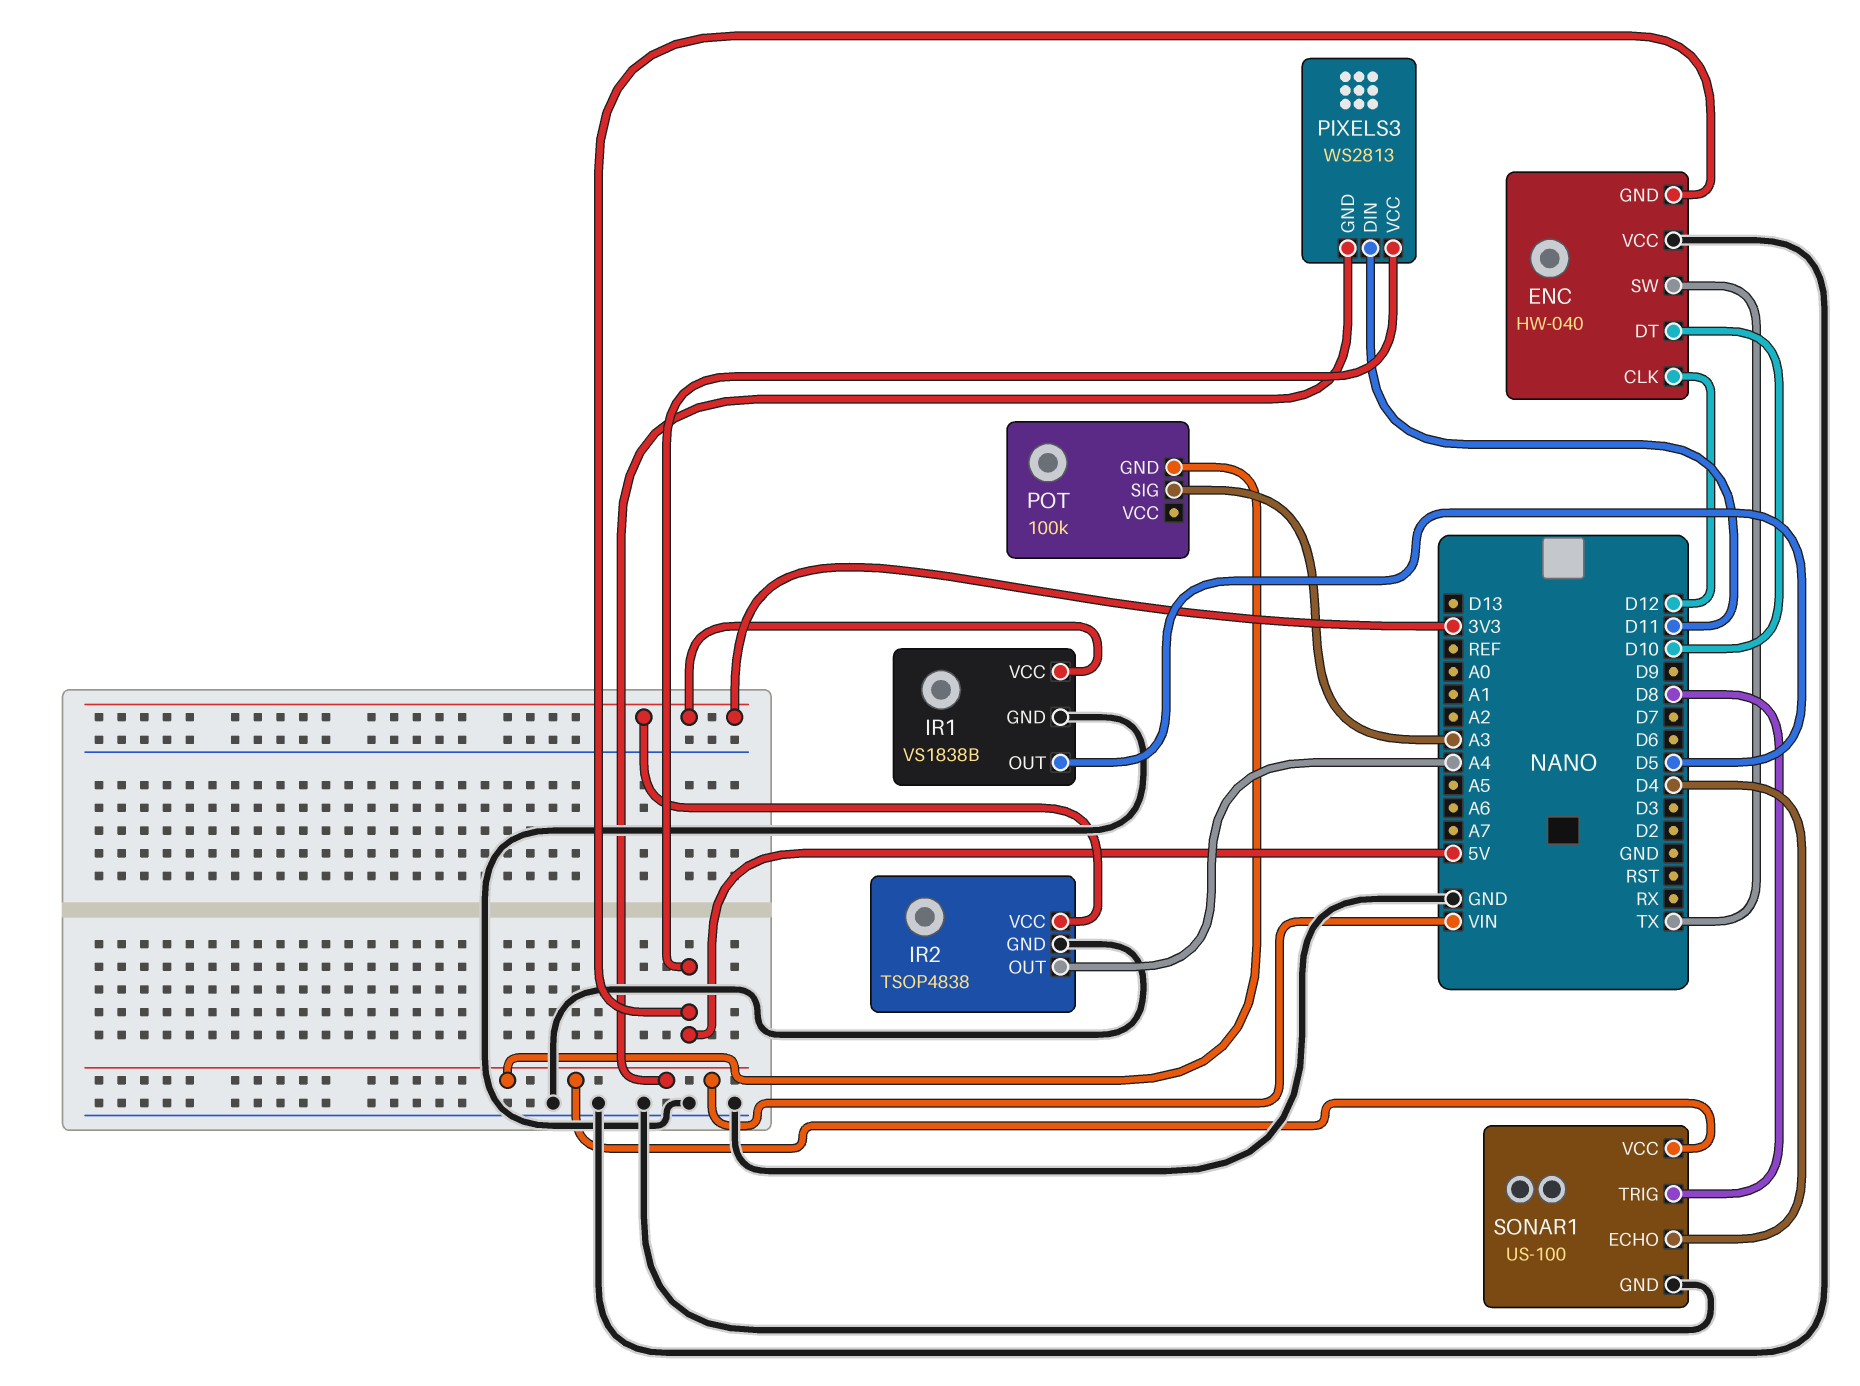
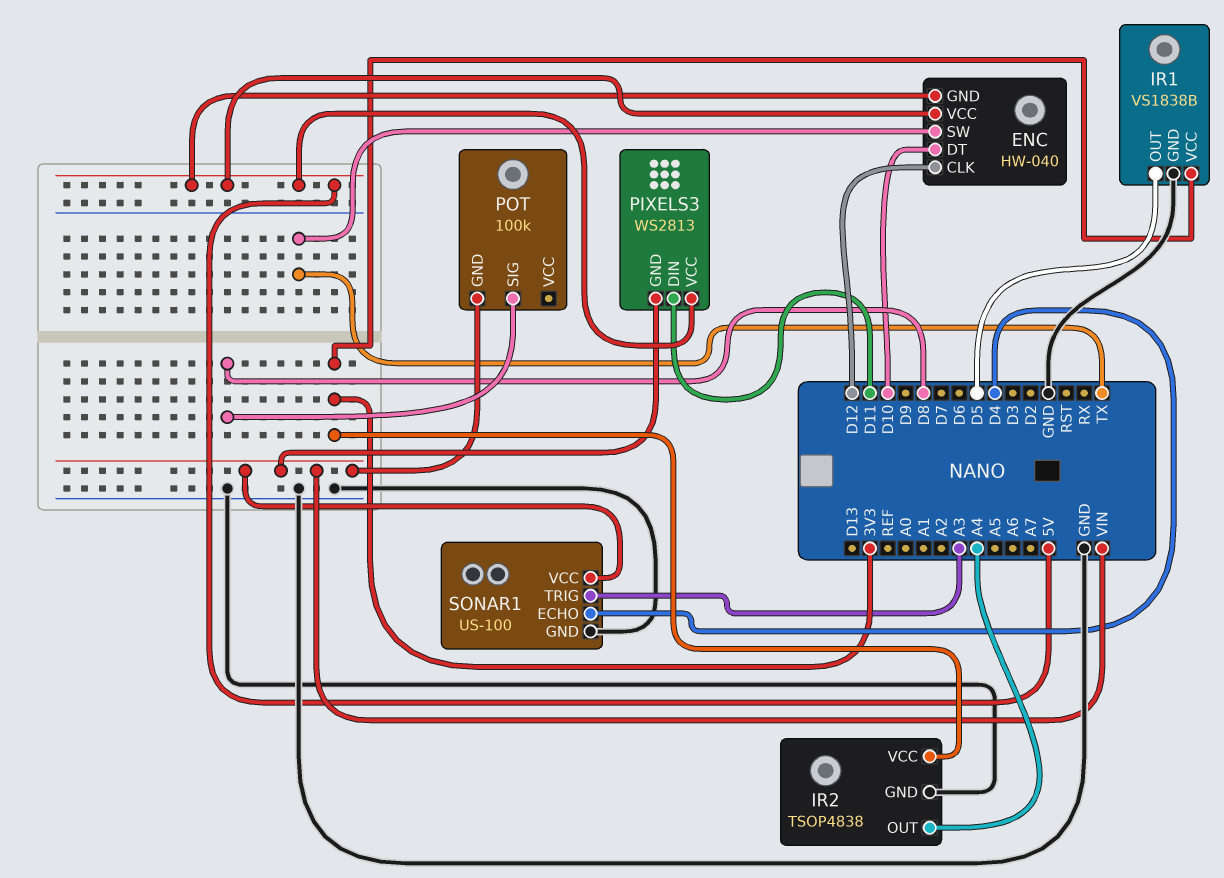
ENC pin VCC: GND -> 5V
POT pin SIG: A3 -> D8
SONAR1 pin TRIG: D8 -> A3

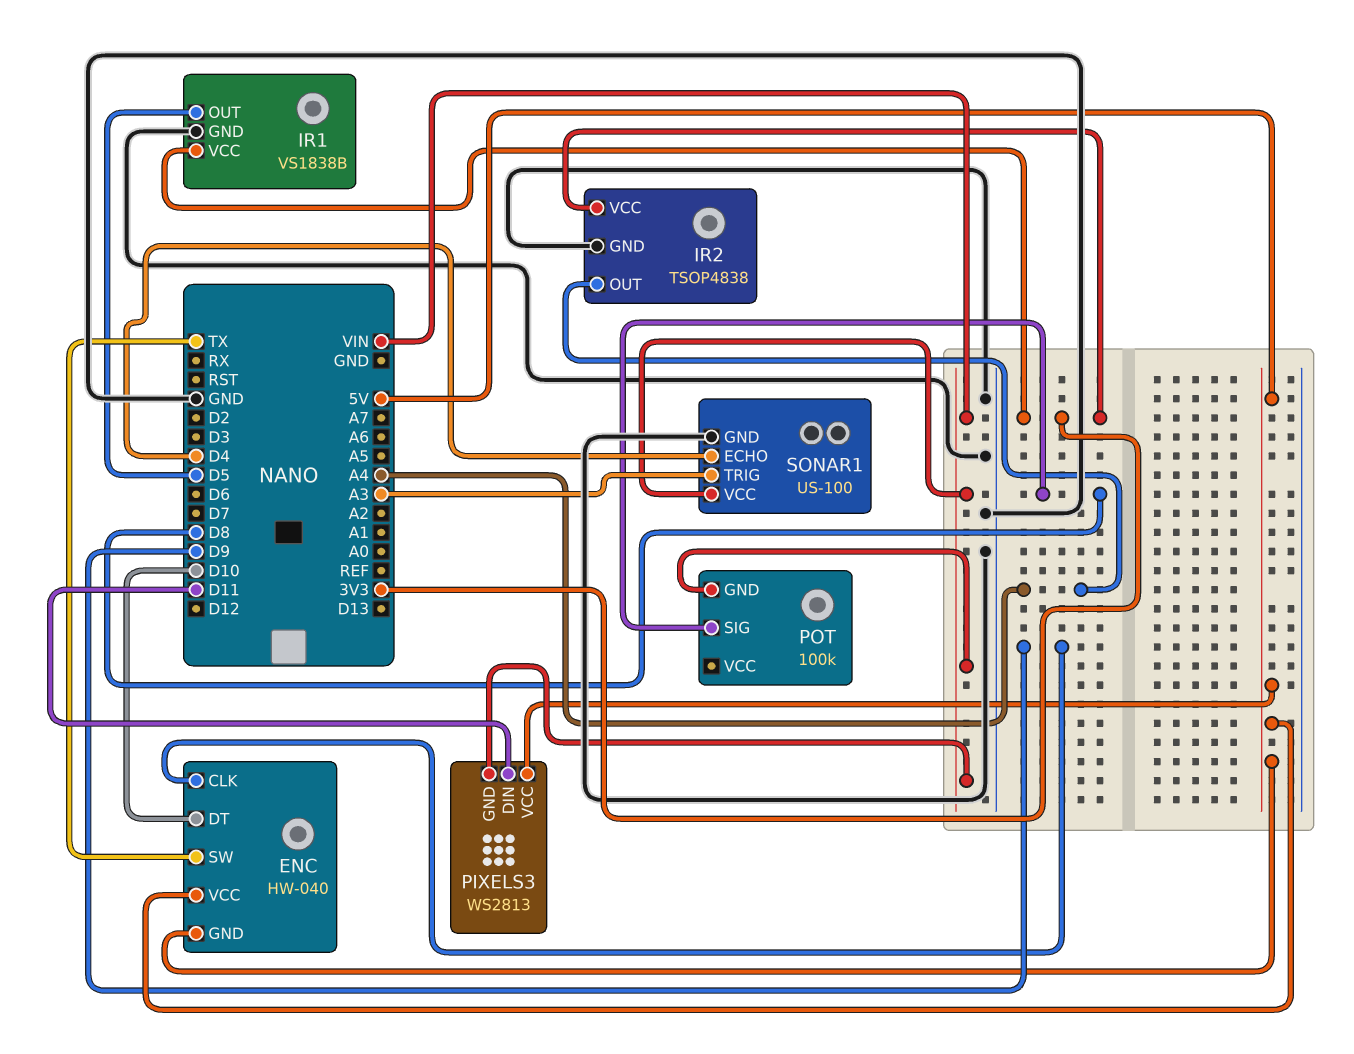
ENC pin CLK: D12 -> D9

